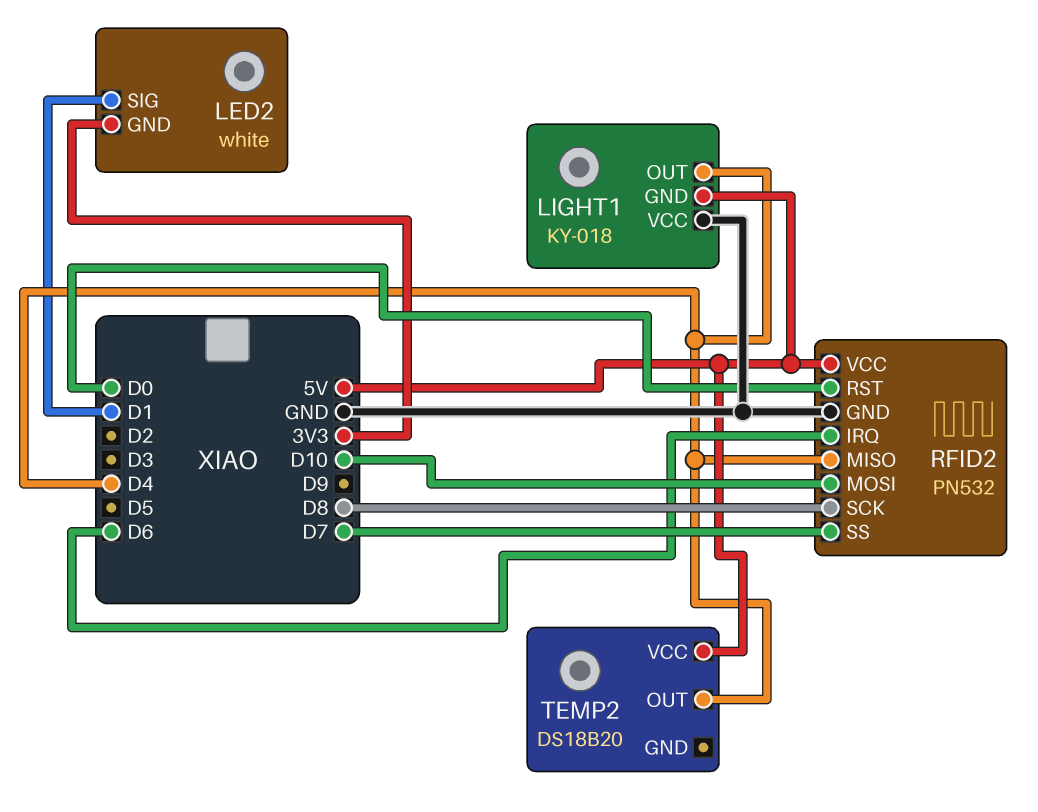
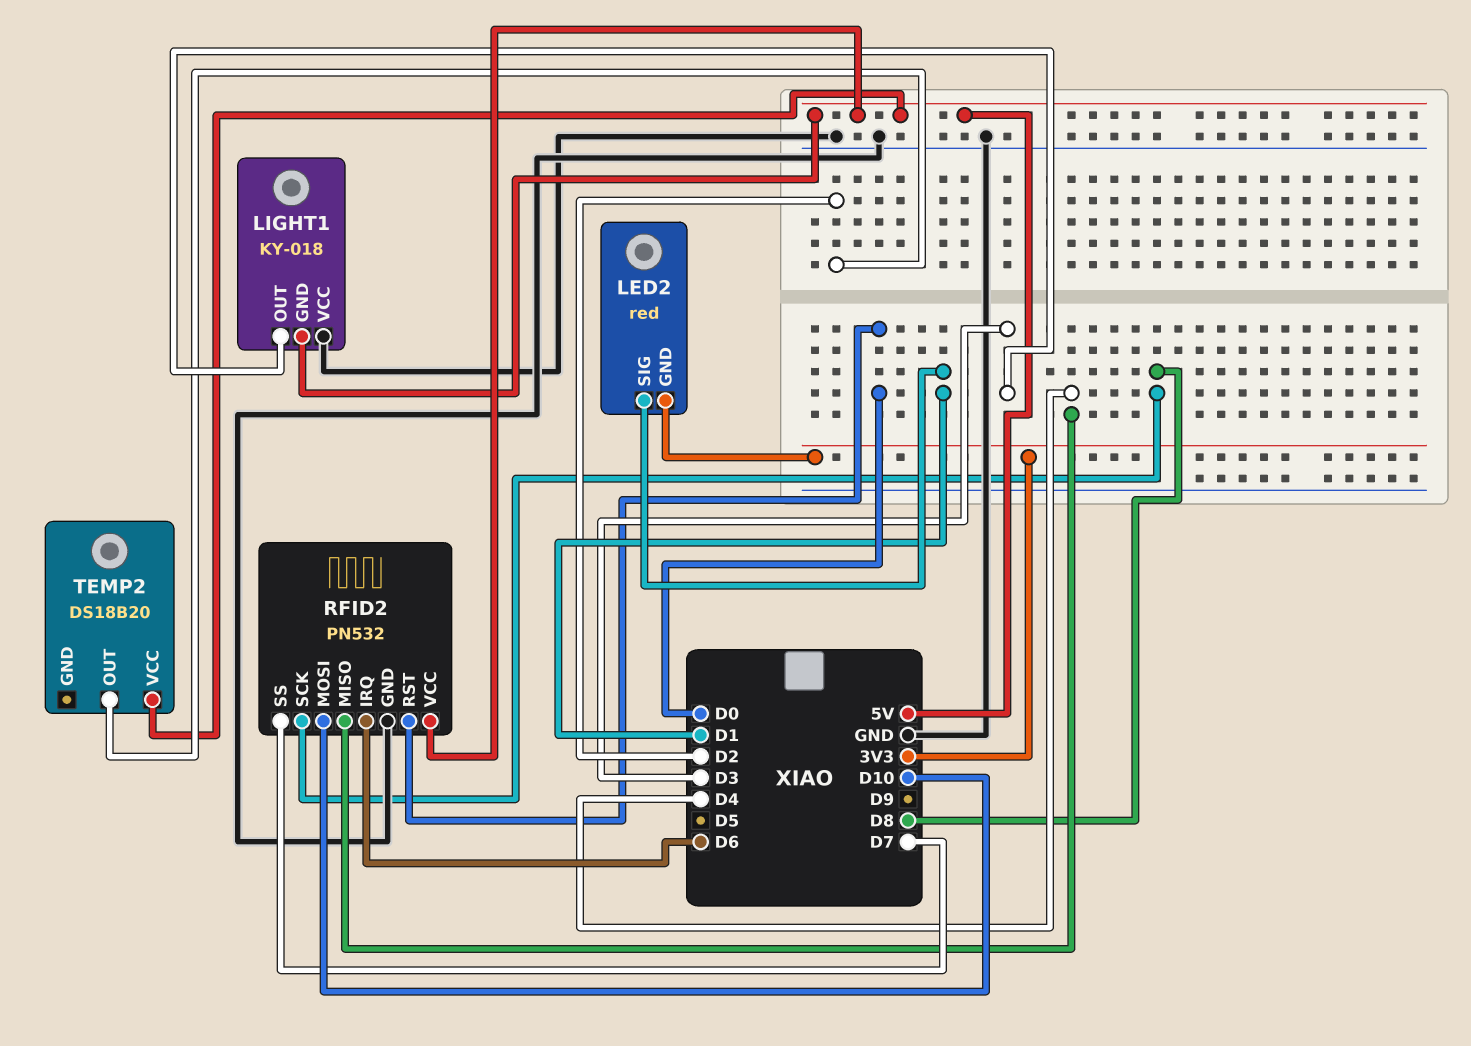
LED2: white -> red
LIGHT1 pin OUT: D4 -> D3
TEMP2 pin OUT: D4 -> D2

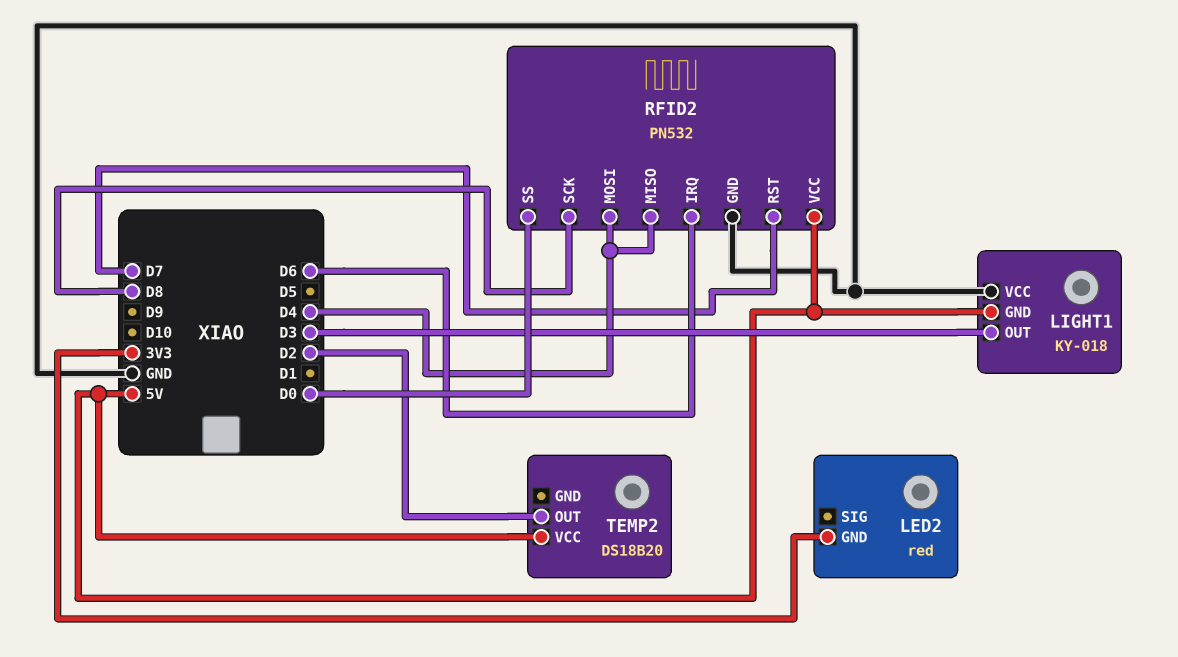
LED2 pin SIG: D1 -> none
RFID2 pin MOSI: D10 -> D4
RFID2 pin RST: D0 -> D7
RFID2 pin SS: D7 -> D0

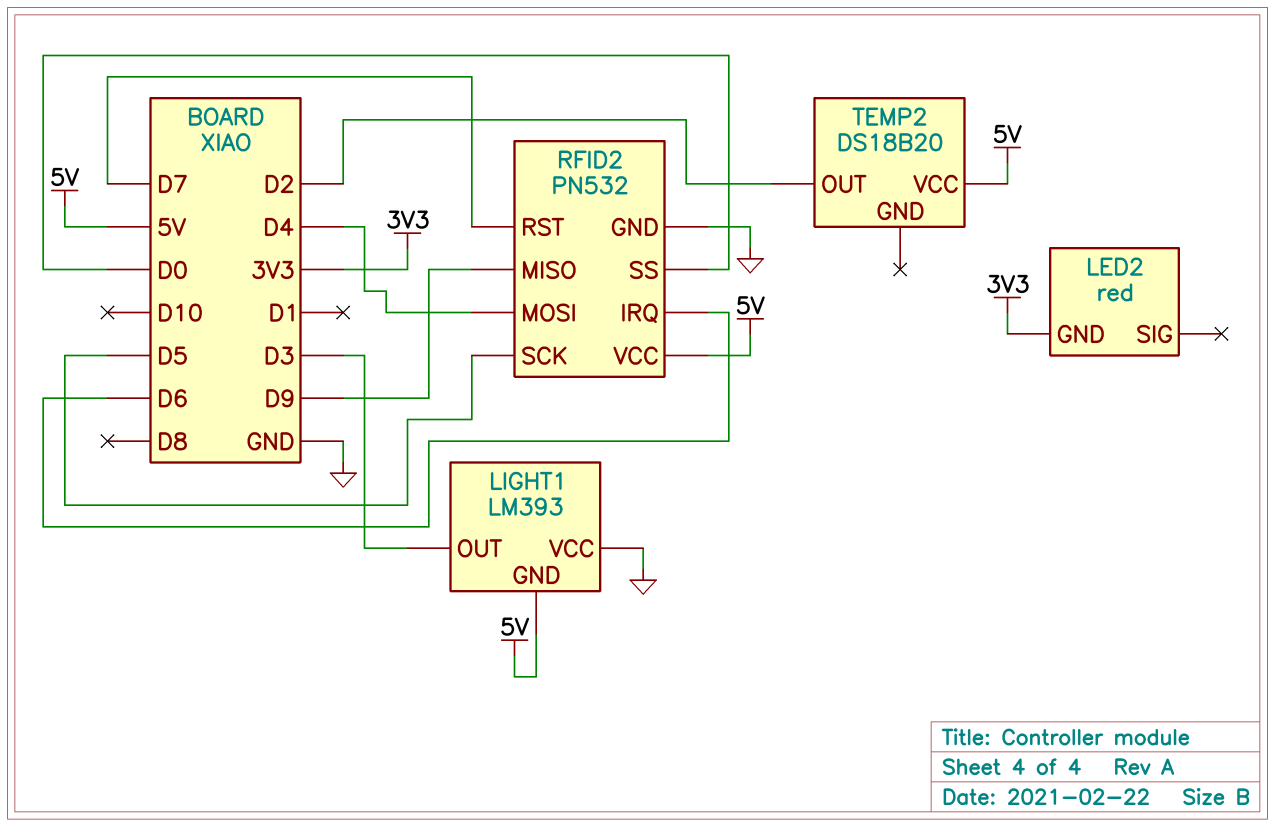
LIGHT1: KY-018 -> LM393
RFID2 pin MISO: D4 -> D9
RFID2 pin SCK: D8 -> D5

